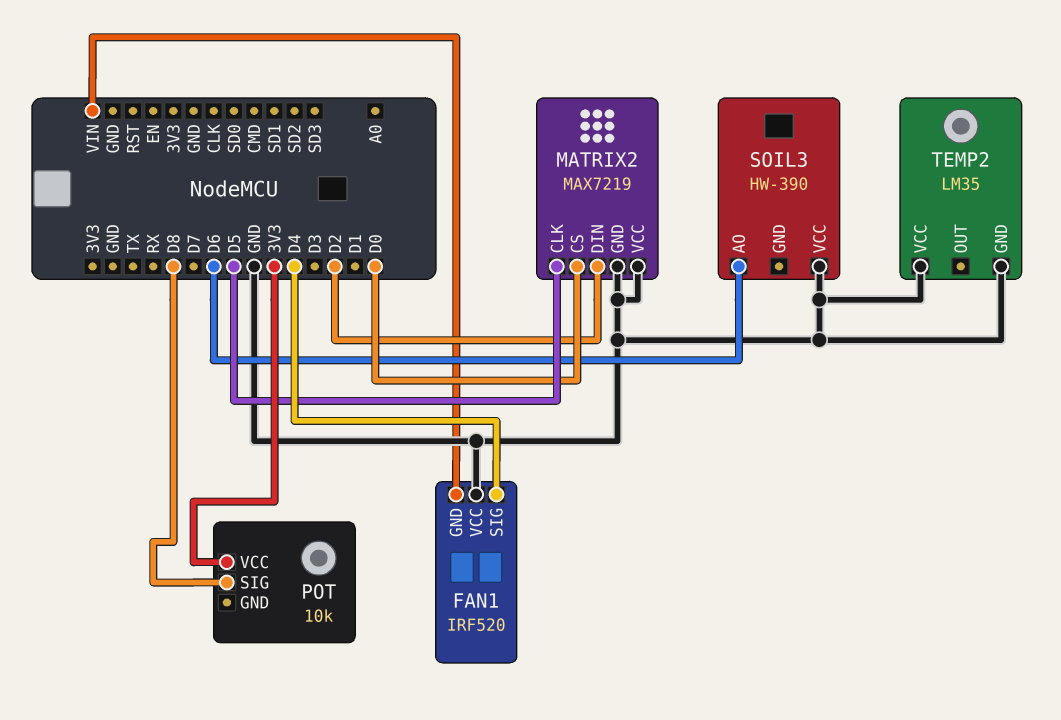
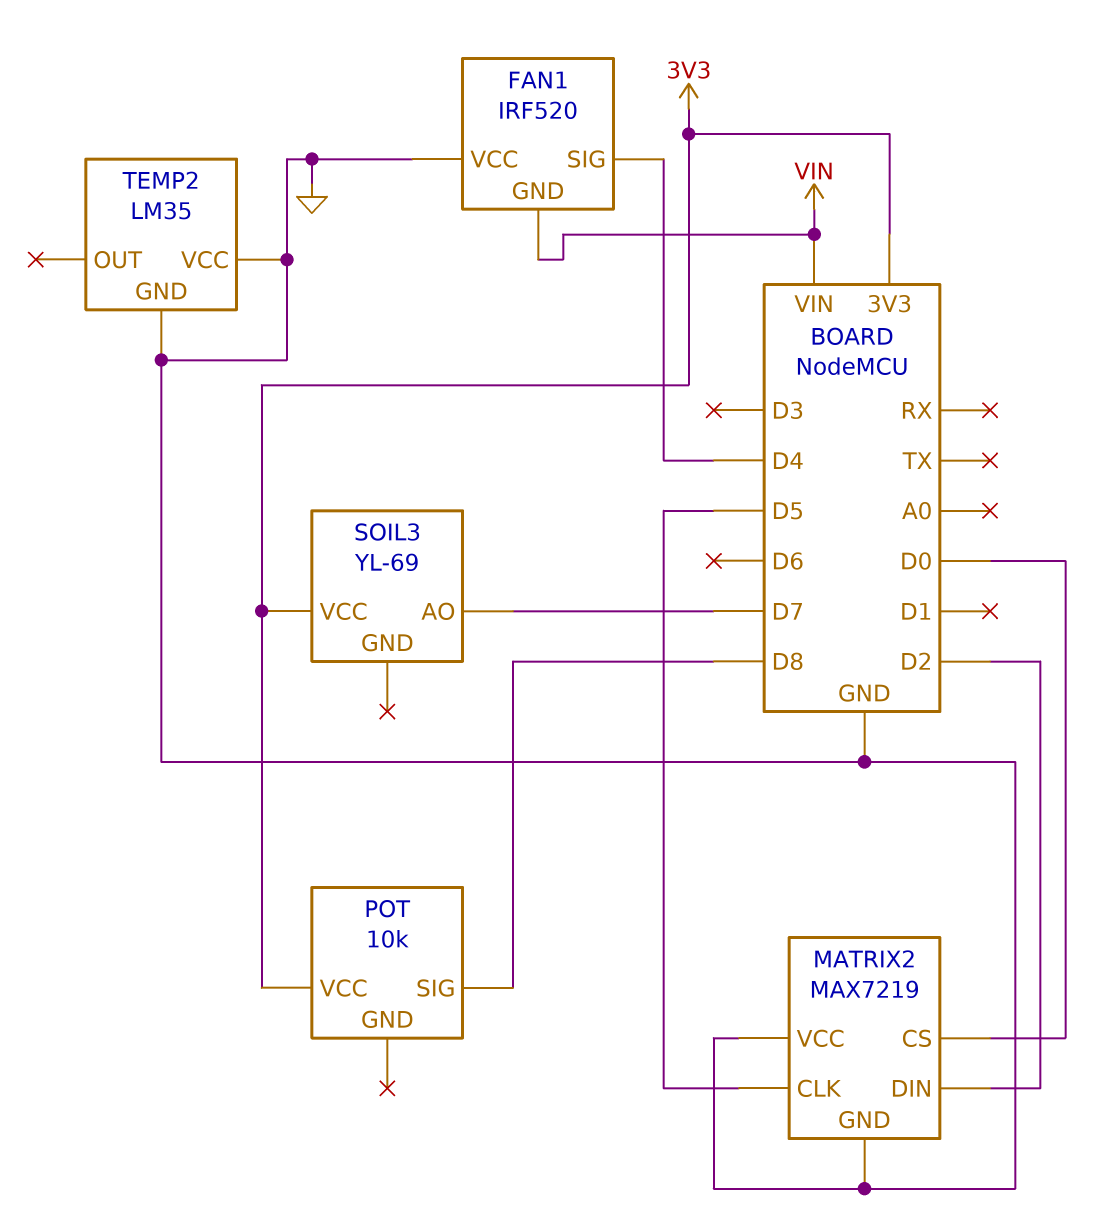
SOIL3: HW-390 -> YL-69
SOIL3 pin AO: D6 -> D7
SOIL3 pin VCC: GND -> 3V3

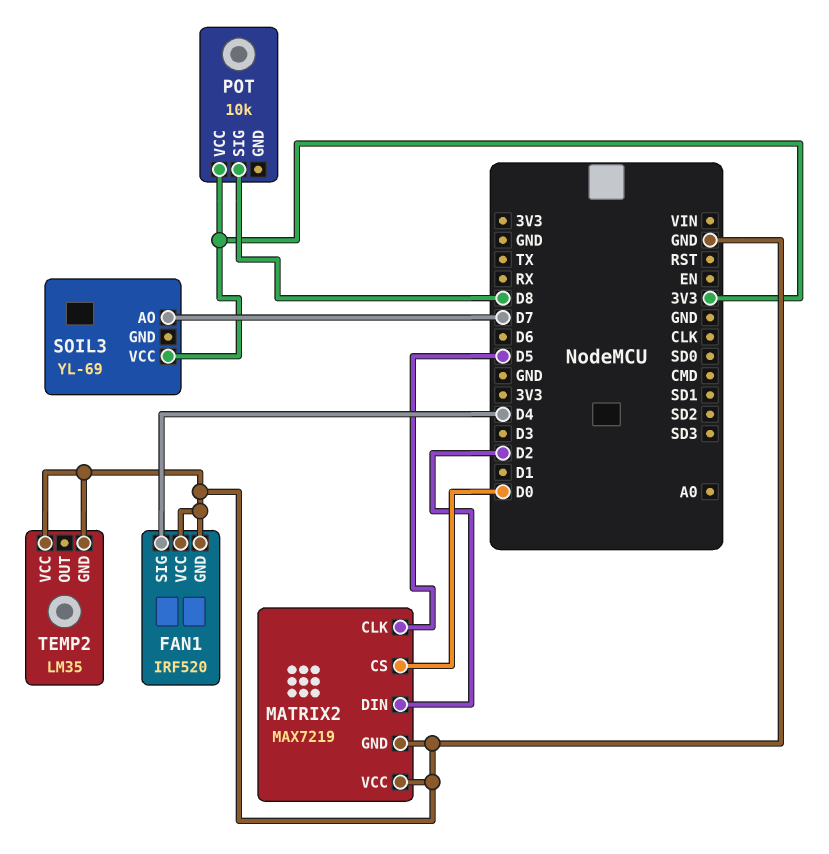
FAN1 pin GND: VIN -> GND

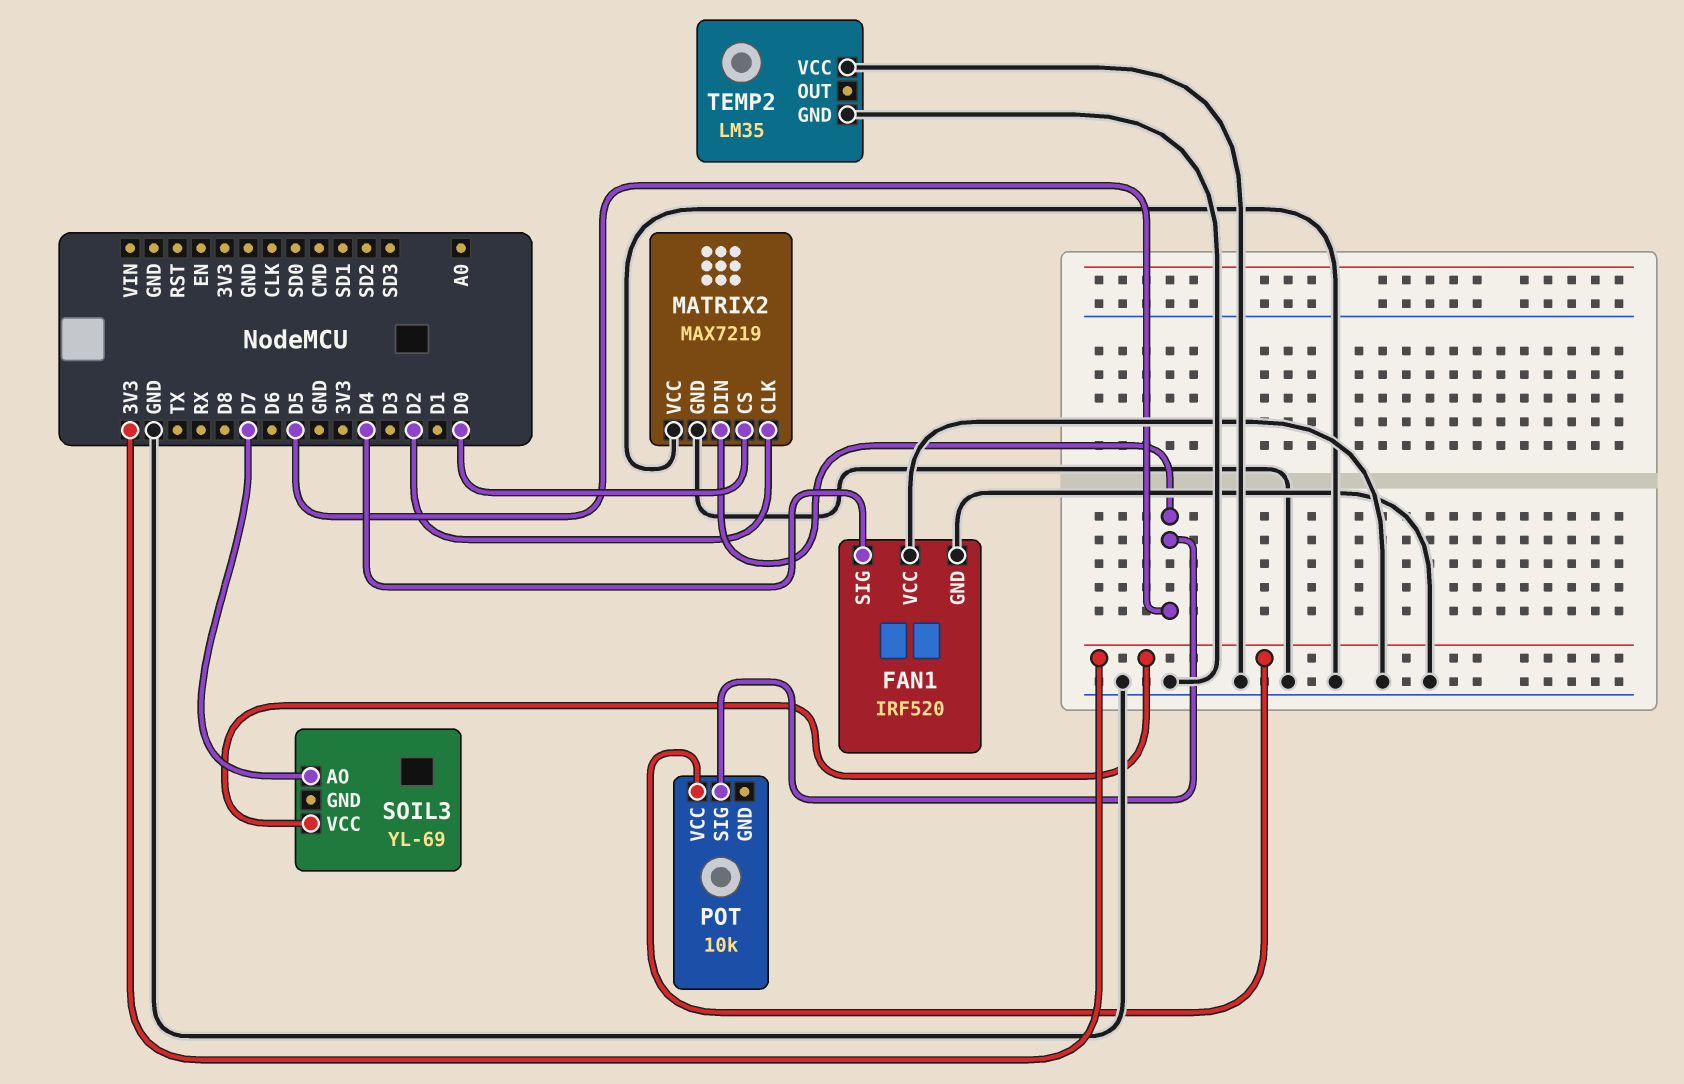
MATRIX2 pin CLK: D5 -> D2
MATRIX2 pin DIN: D2 -> D5
POT pin SIG: D8 -> D5

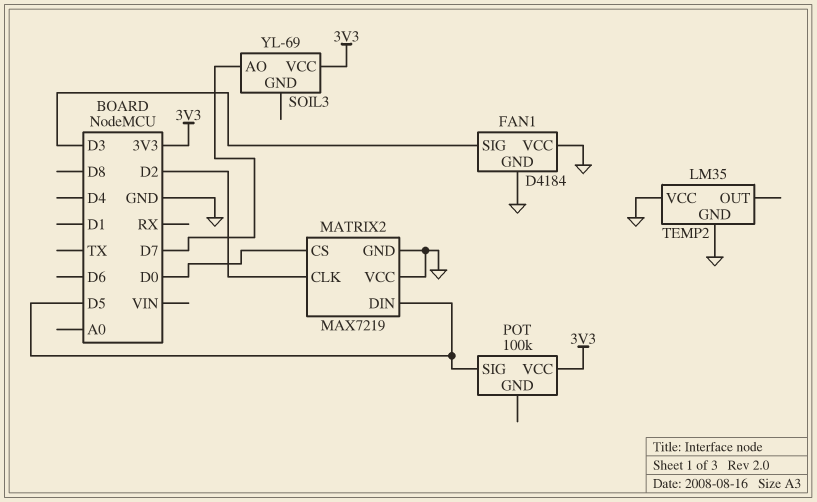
FAN1: IRF520 -> D4184
FAN1 pin SIG: D4 -> D3
POT: 10k -> 100k

